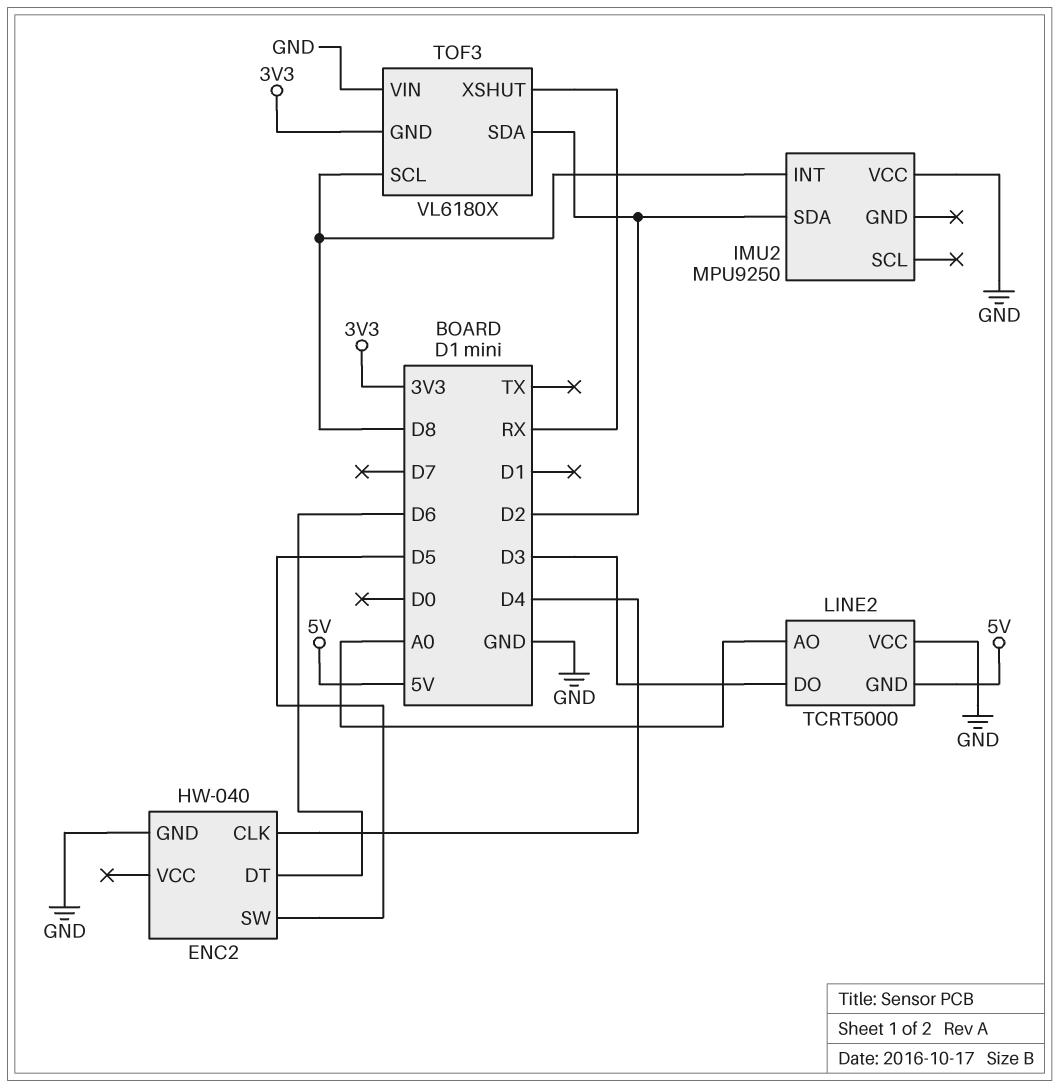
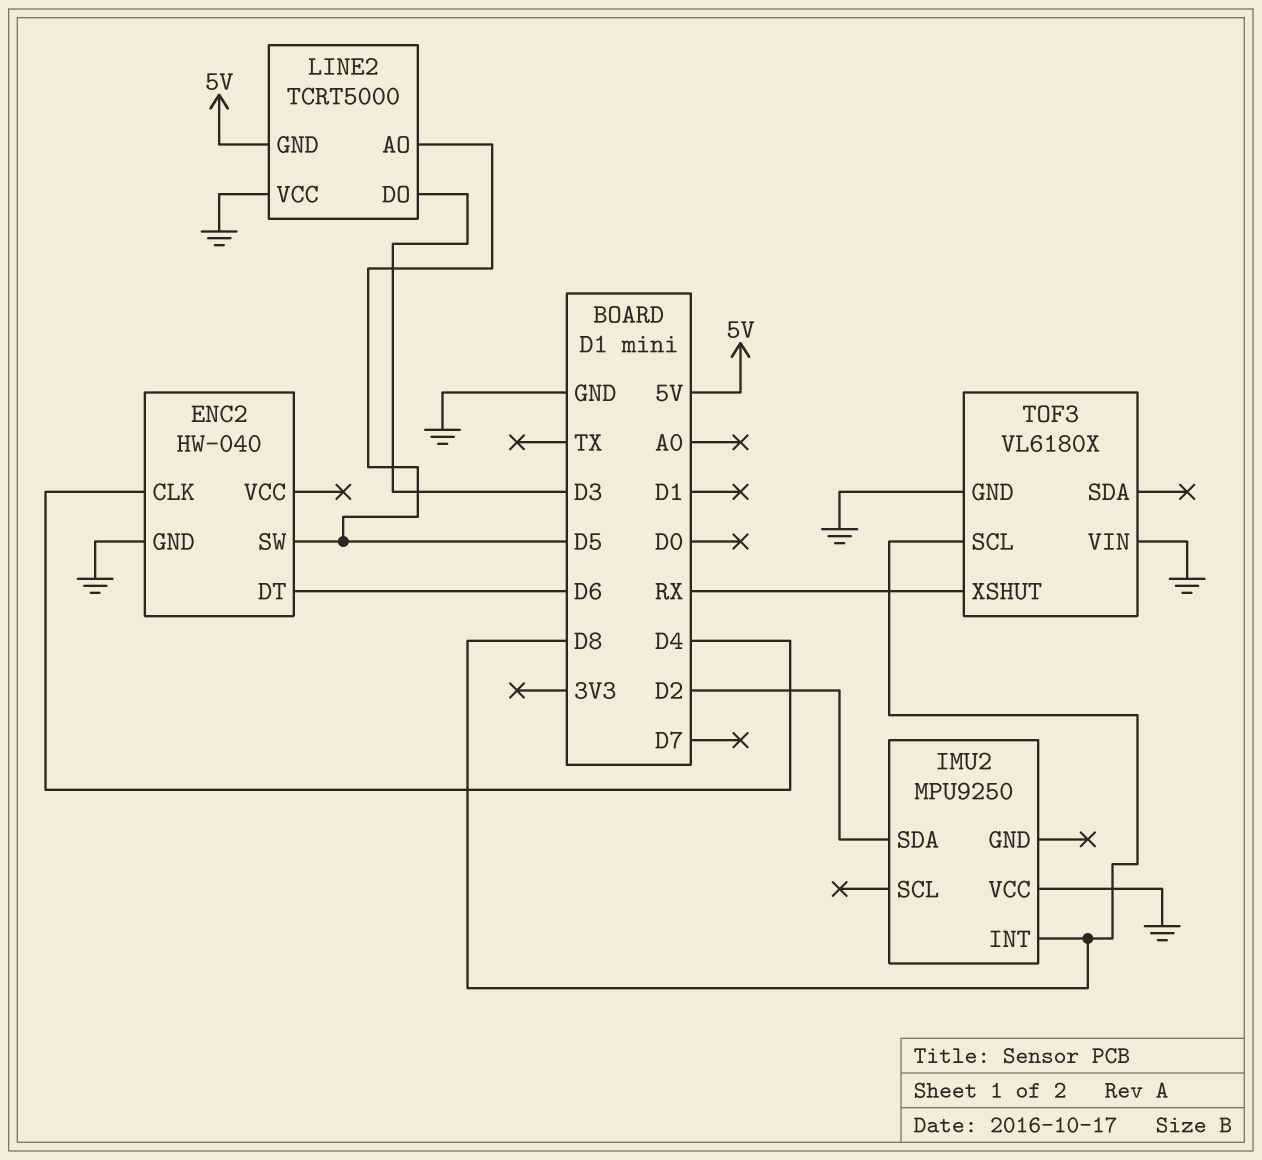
LINE2 pin AO: A0 -> D5
TOF3 pin GND: 3V3 -> GND
TOF3 pin SDA: D2 -> none

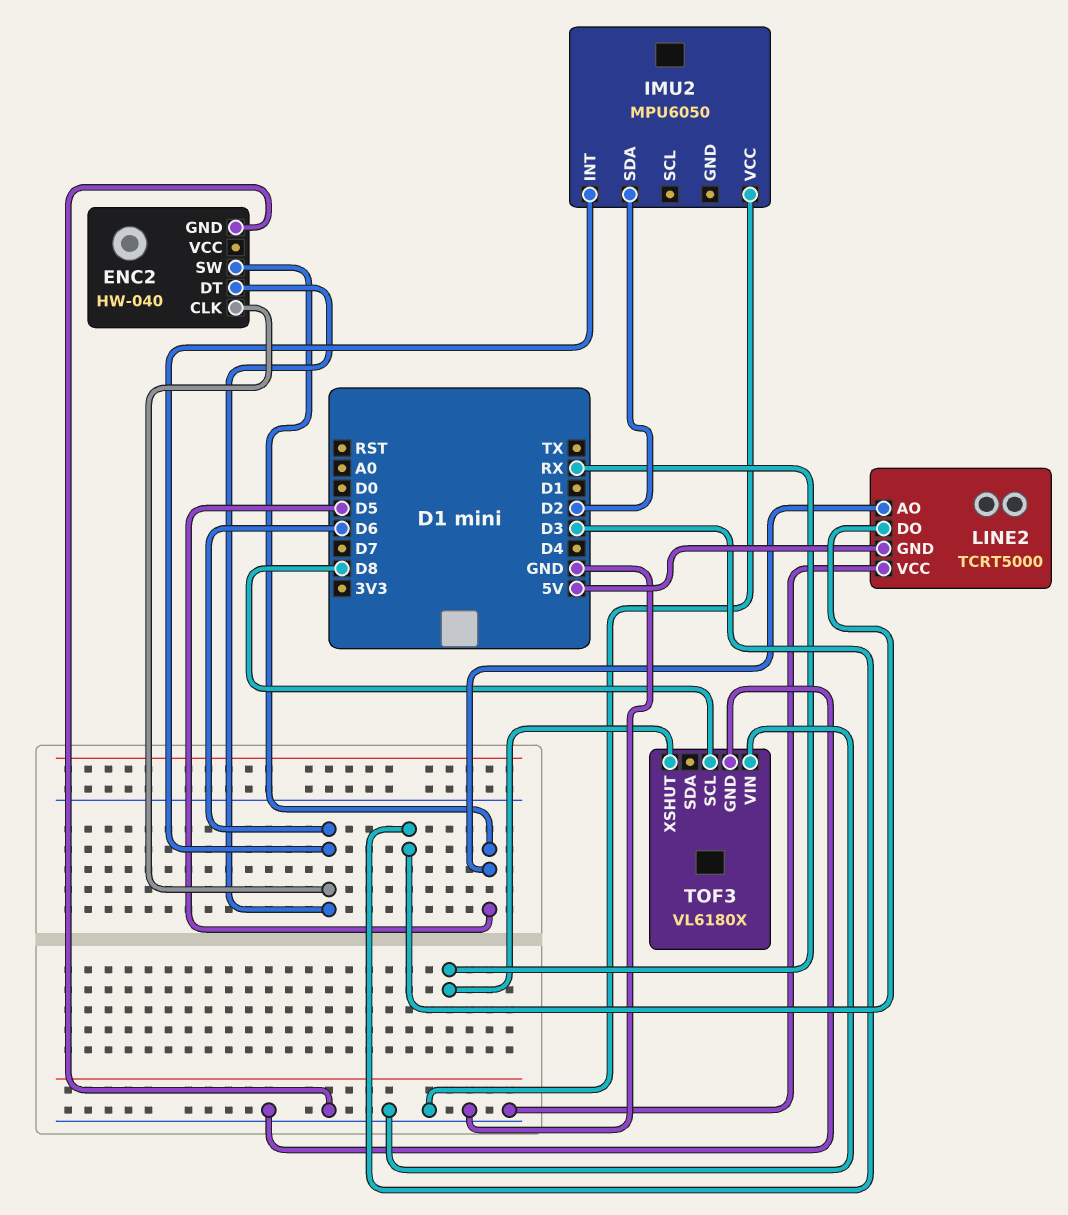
ENC2 pin CLK: D4 -> D6
IMU2: MPU9250 -> MPU6050
IMU2 pin INT: D8 -> D6

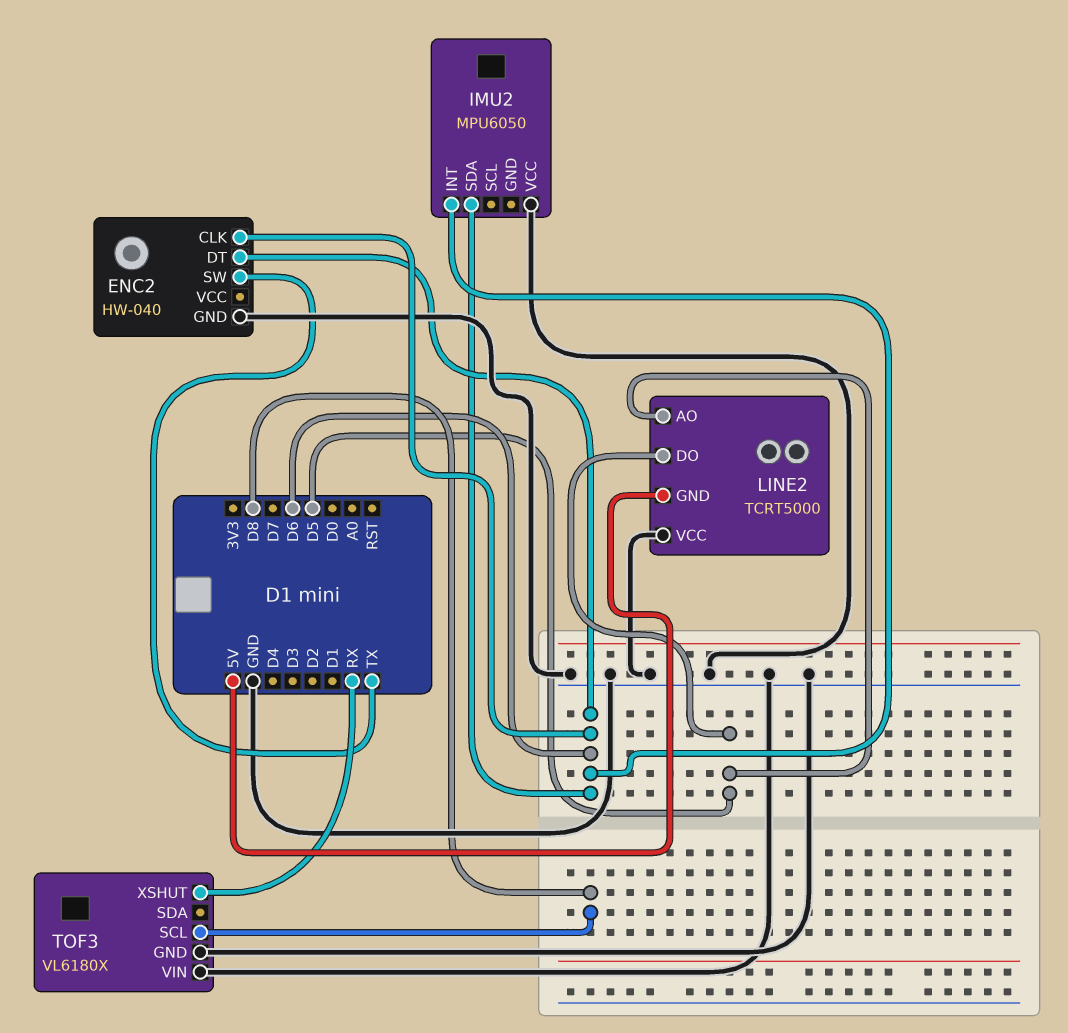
ENC2 pin SW: D5 -> TX
IMU2 pin SDA: D2 -> D6
LINE2 pin DO: D3 -> D5

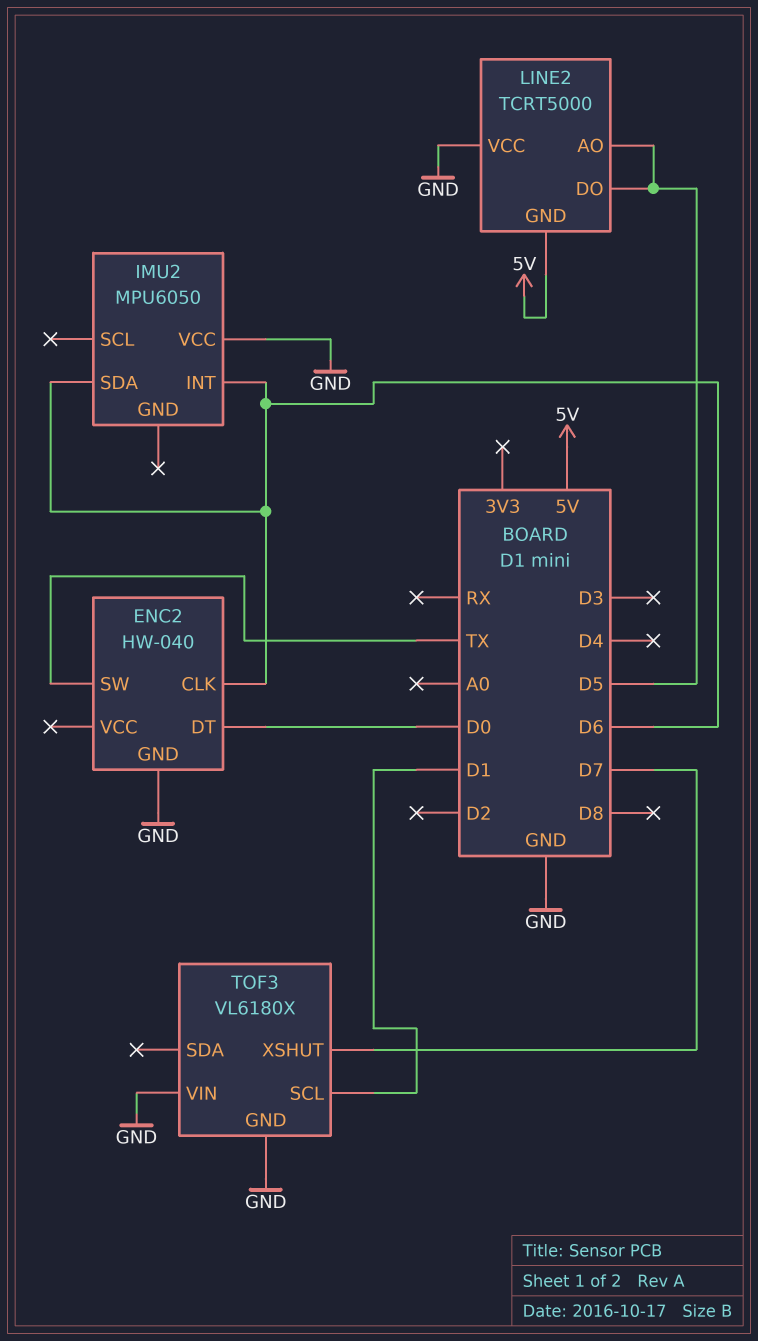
ENC2 pin DT: D6 -> D0
TOF3 pin SCL: D8 -> D1
TOF3 pin XSHUT: RX -> D7

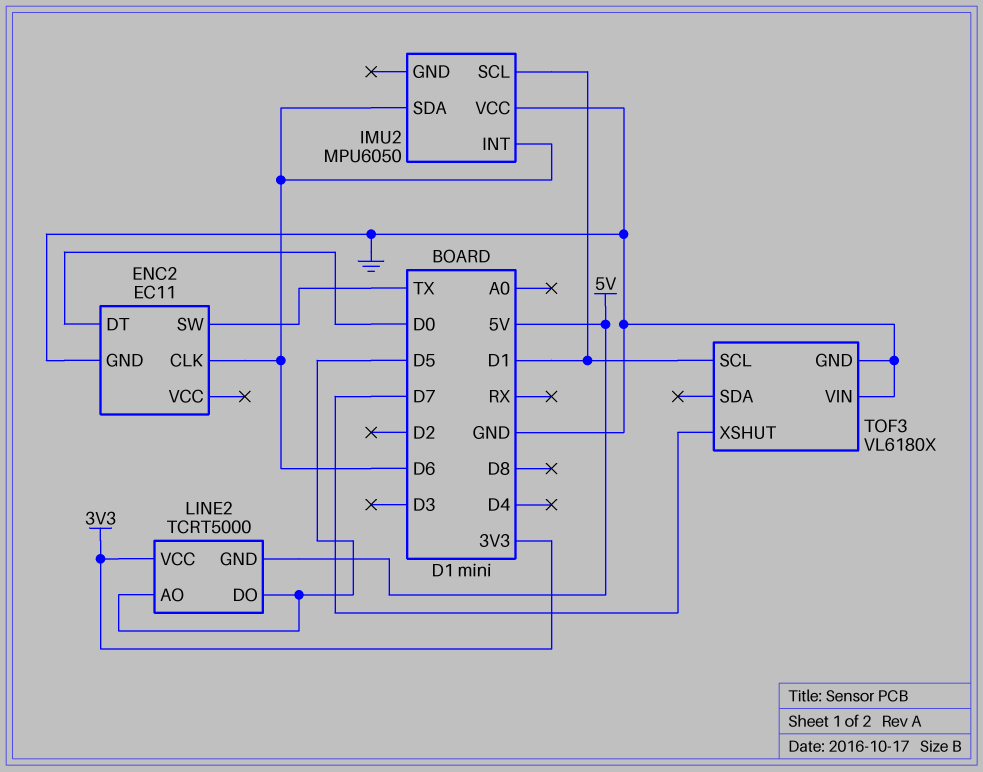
ENC2: HW-040 -> EC11
IMU2 pin SCL: none -> D1
LINE2 pin VCC: GND -> 3V3

